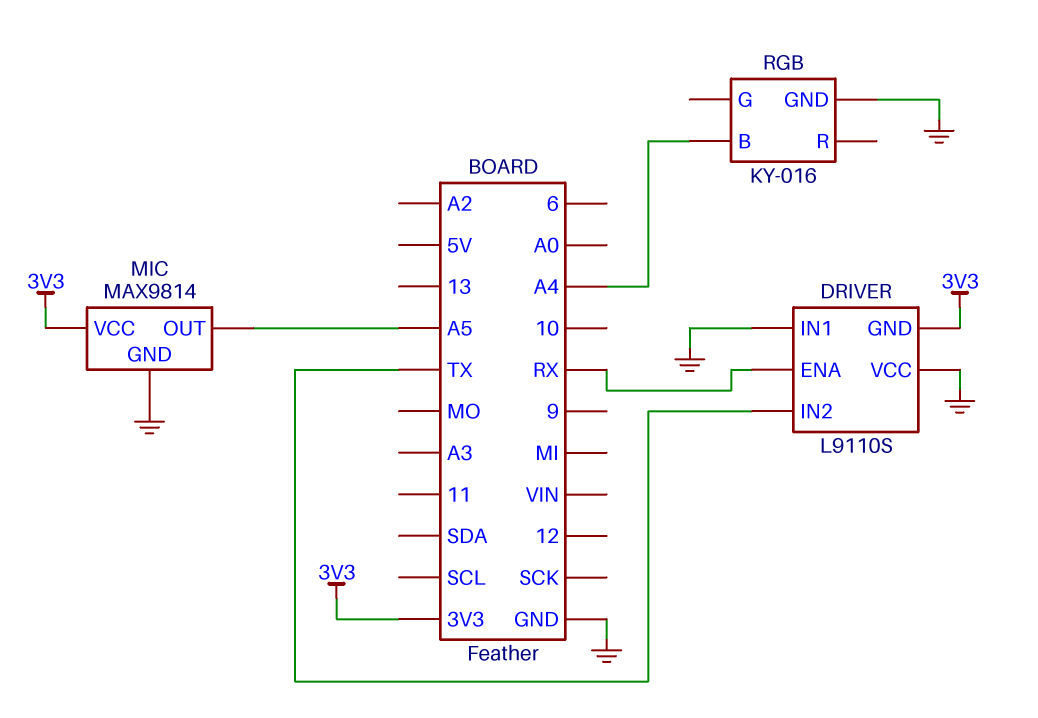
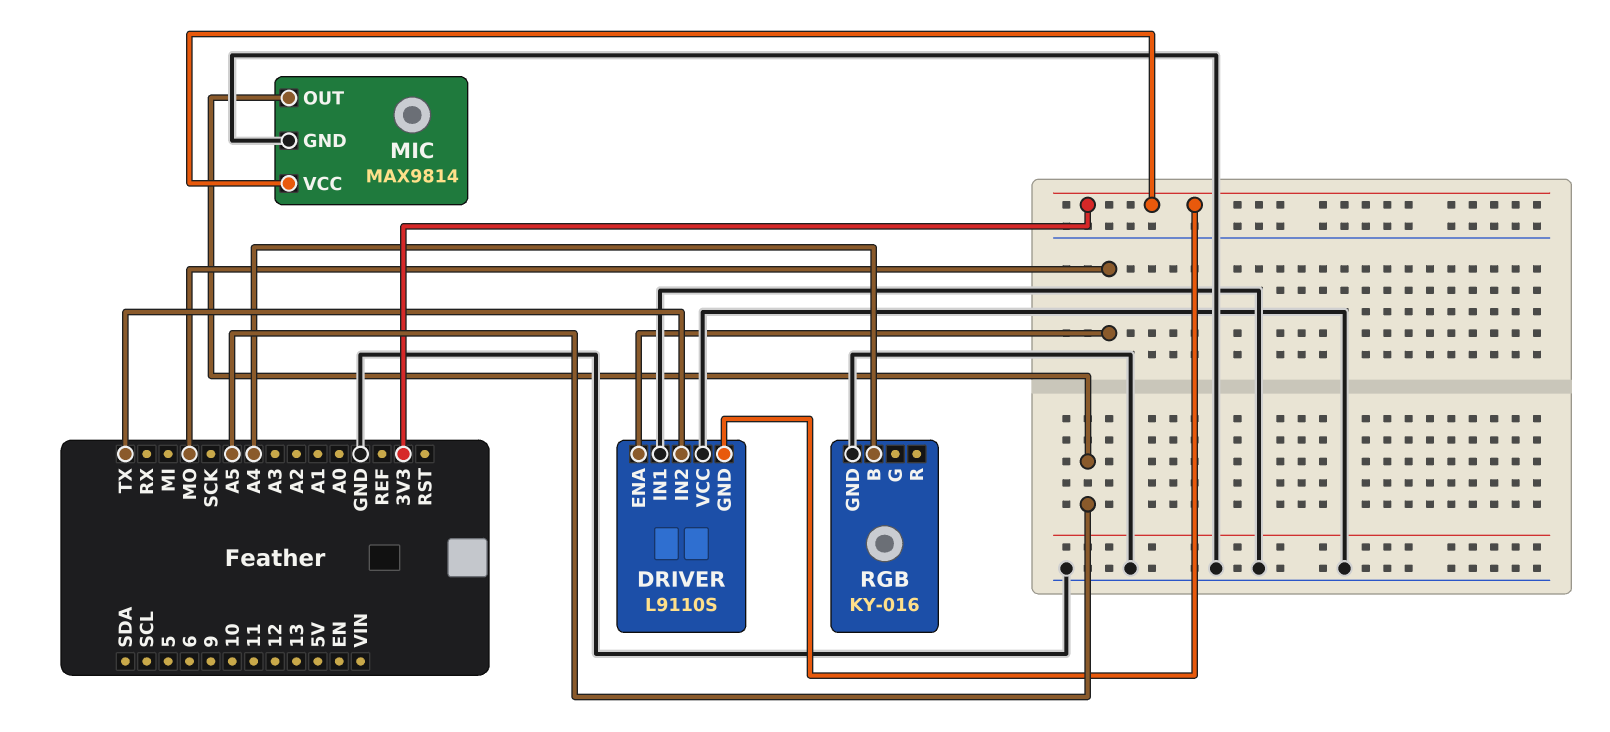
DRIVER pin ENA: RX -> MO

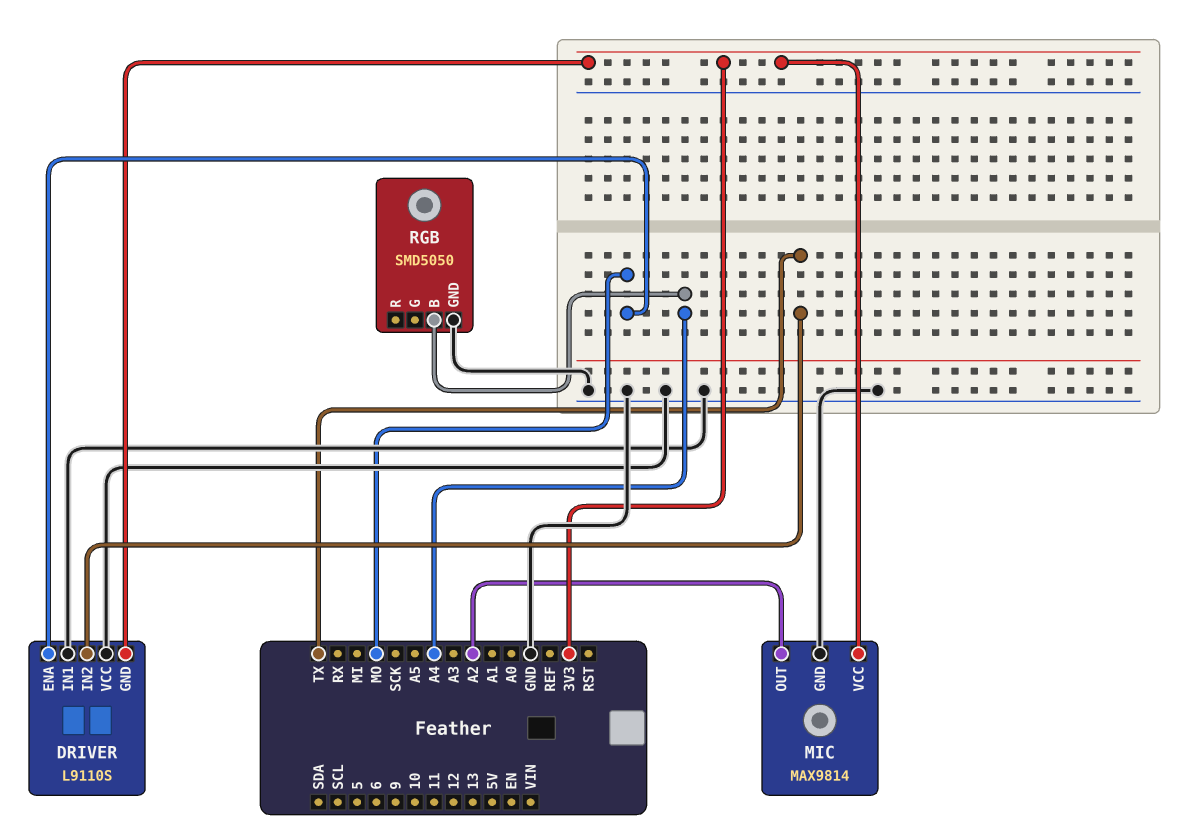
MIC pin OUT: A5 -> A2
RGB: KY-016 -> SMD5050

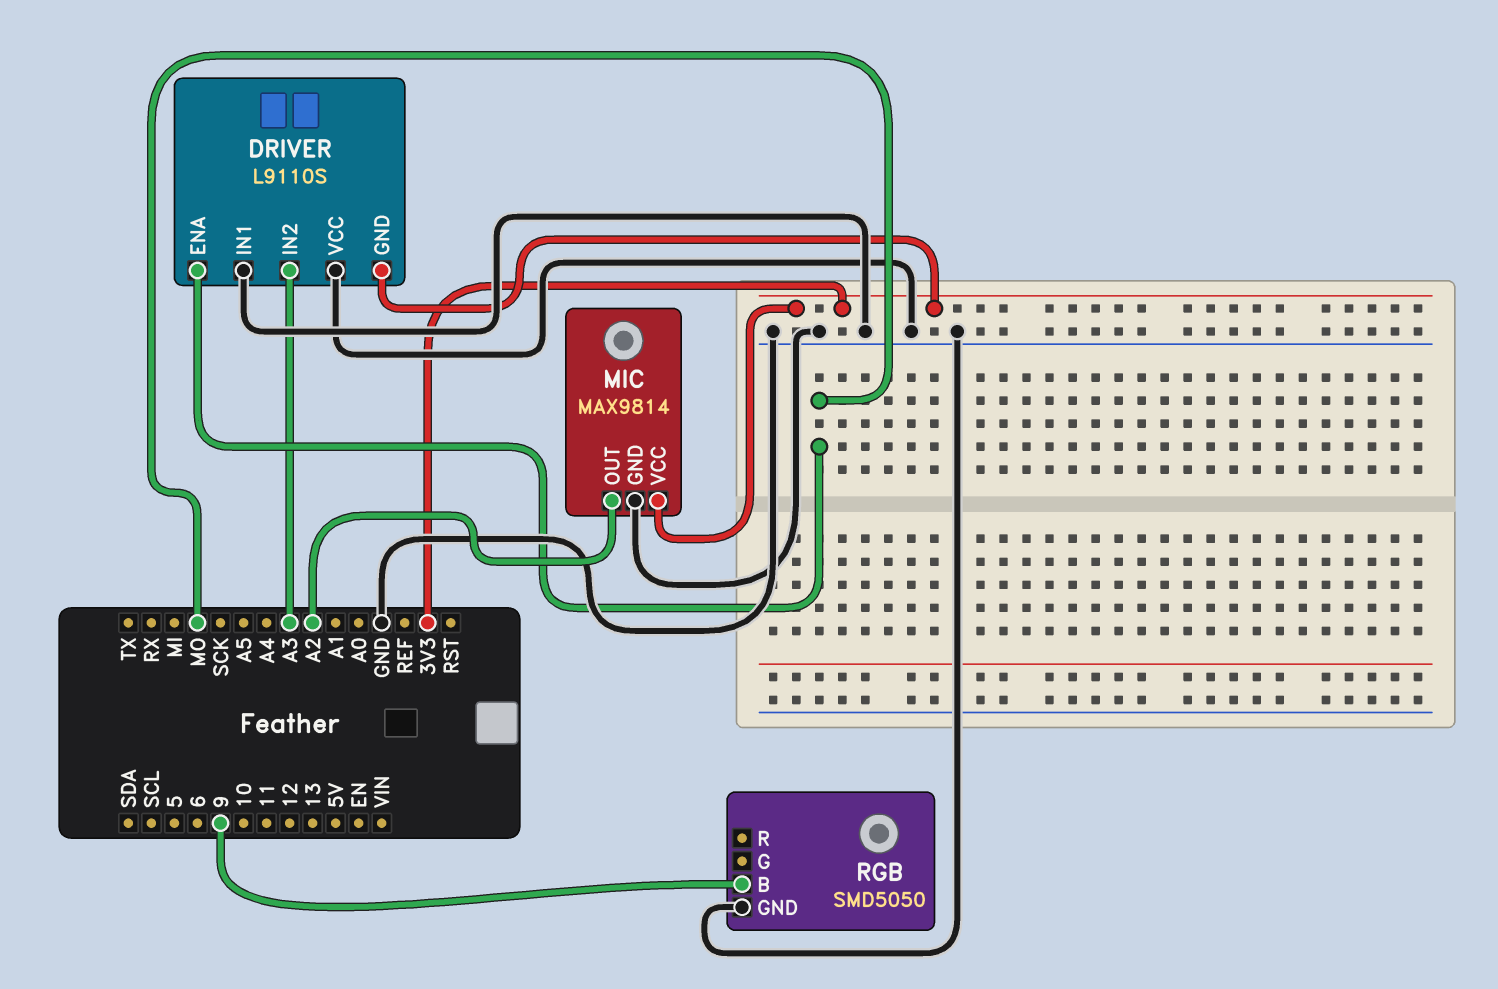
DRIVER pin IN2: TX -> A3
RGB pin B: A4 -> 9

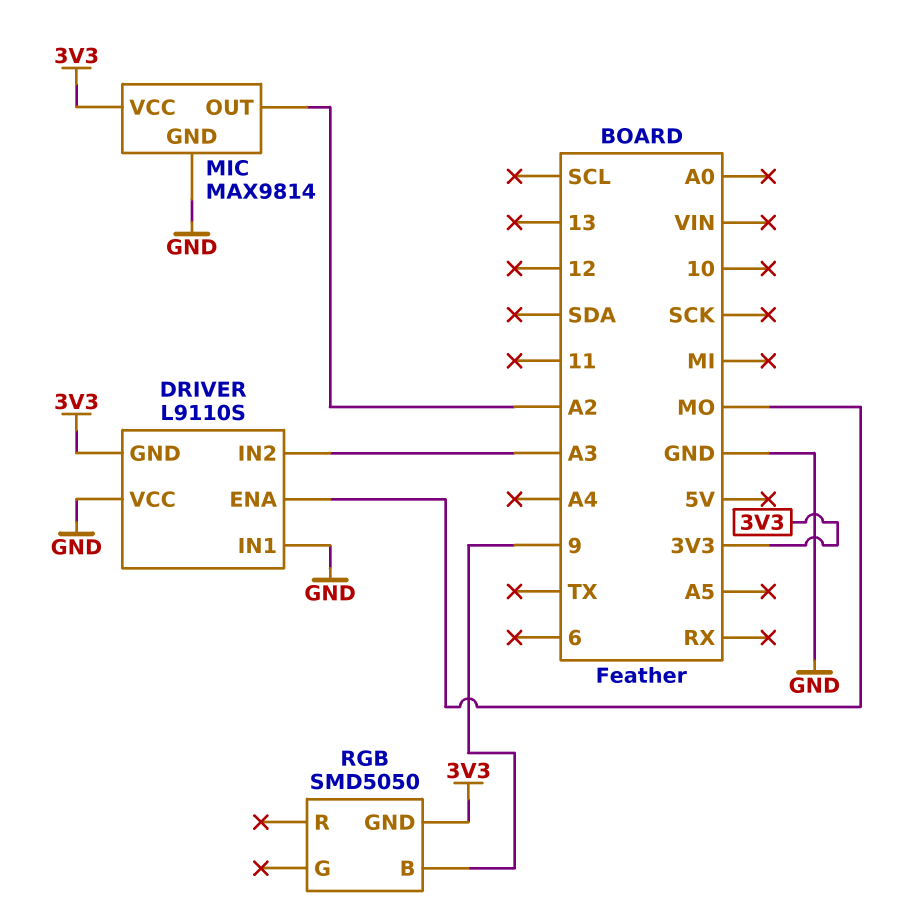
RGB pin GND: GND -> 3V3

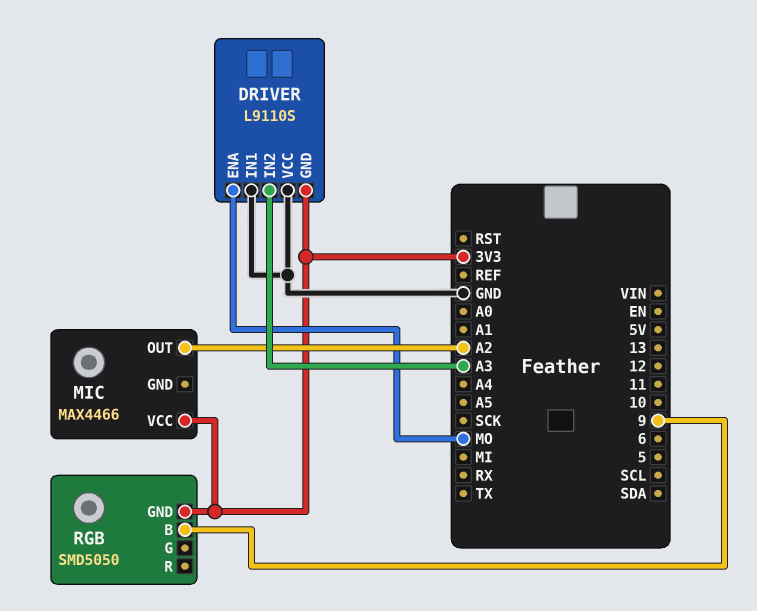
MIC: MAX9814 -> MAX4466
MIC pin GND: GND -> none

